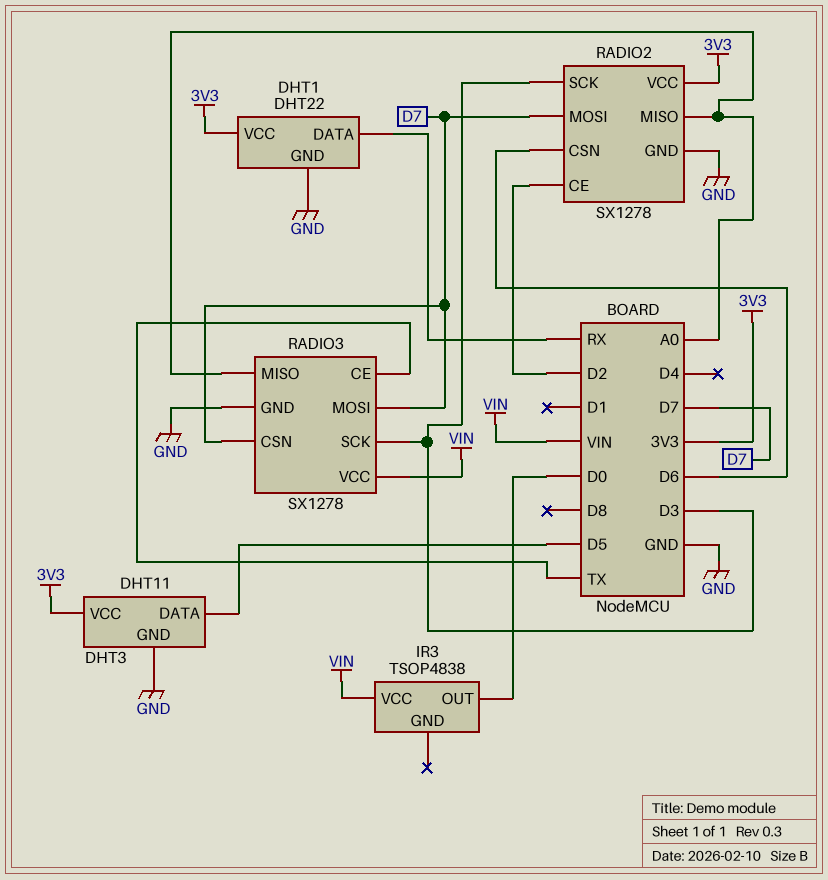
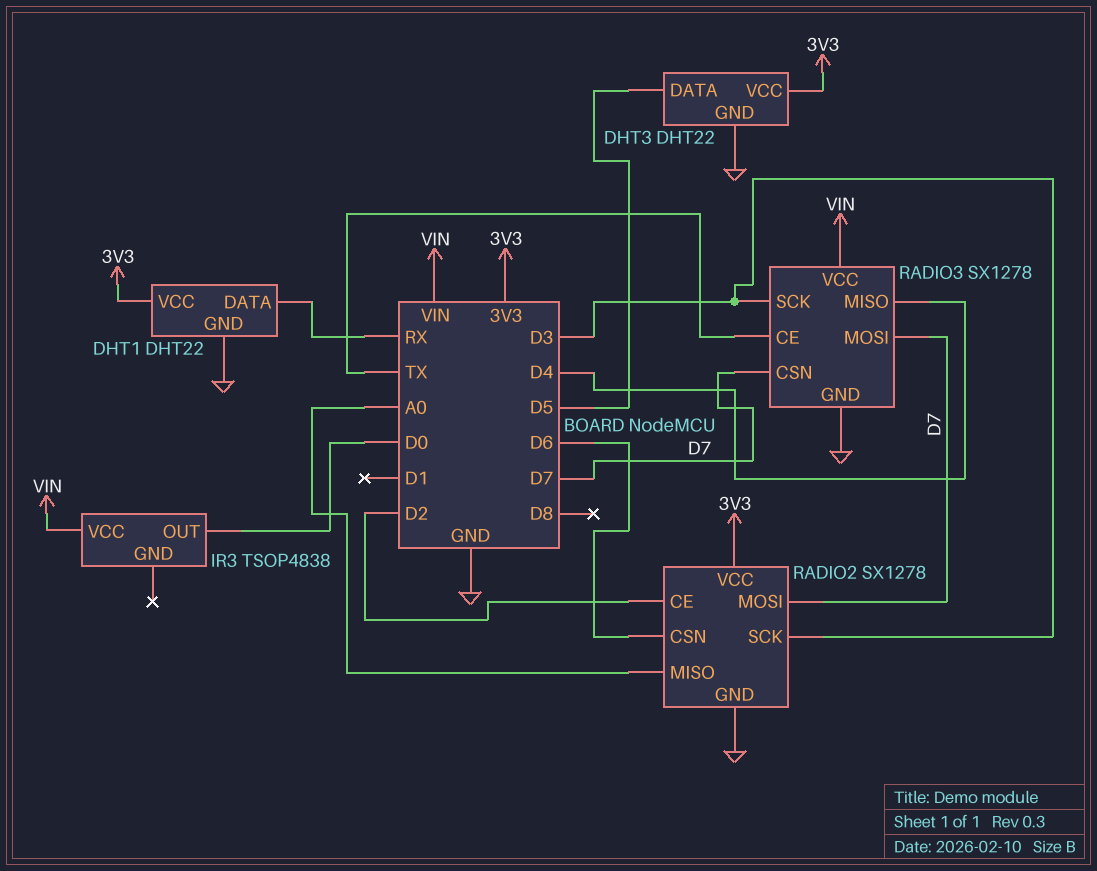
DHT3: DHT11 -> DHT22
RADIO3 pin MISO: A0 -> D4

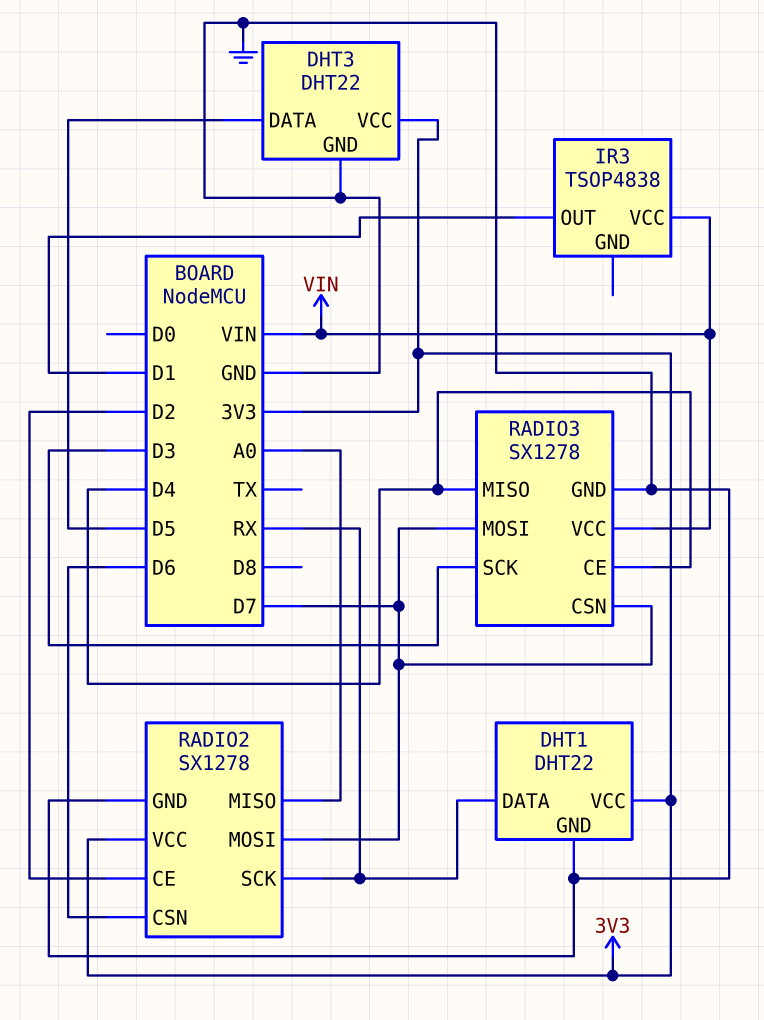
IR3 pin OUT: D0 -> D1
RADIO2 pin SCK: D3 -> RX
RADIO3 pin CE: TX -> D4

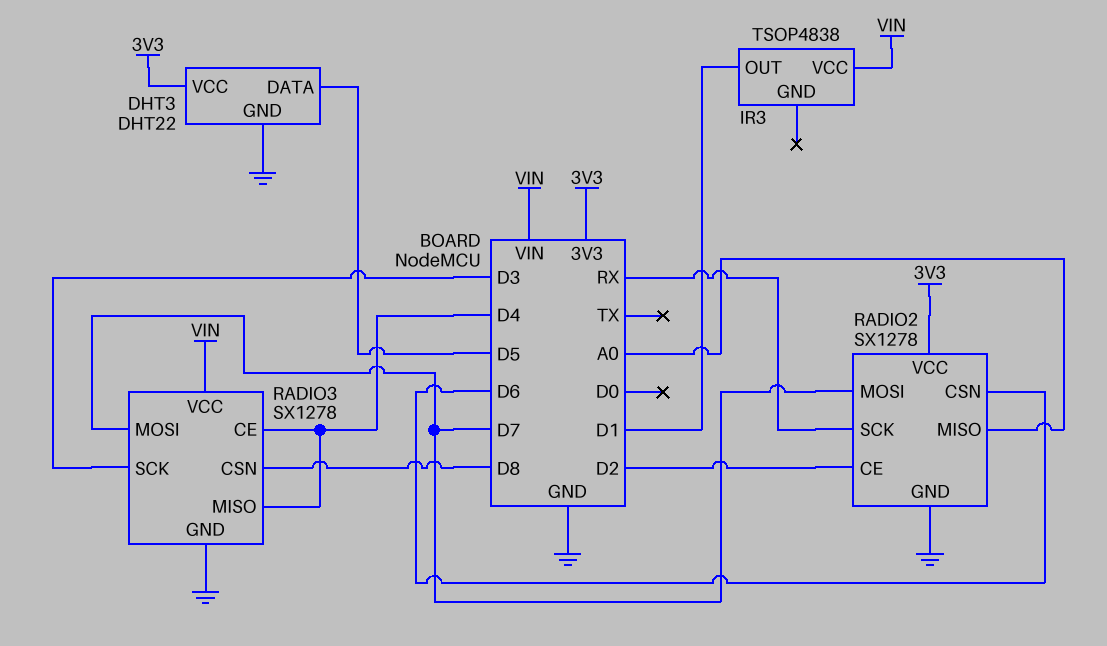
DHT1: DHT22 -> none
DHT1 pin DATA: RX -> none
DHT1 pin GND: GND -> none
DHT1 pin VCC: 3V3 -> none
RADIO3 pin CSN: D7 -> D8

